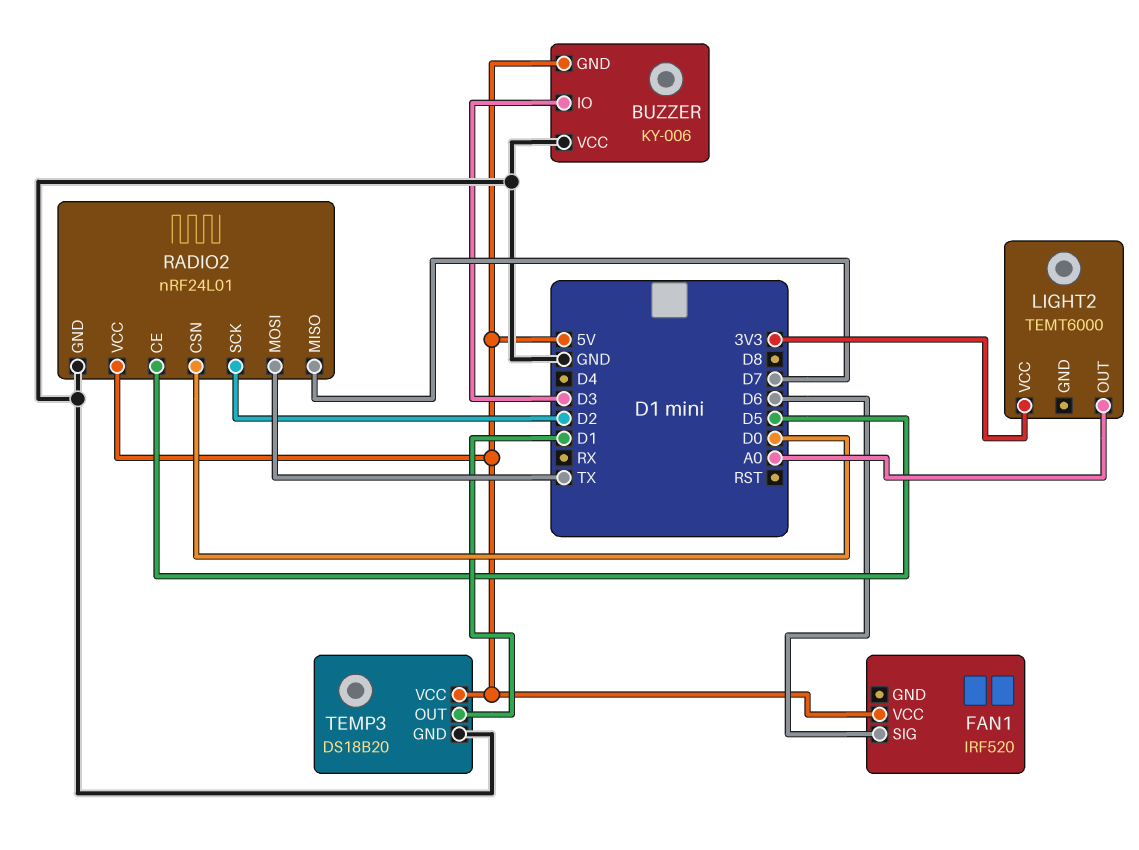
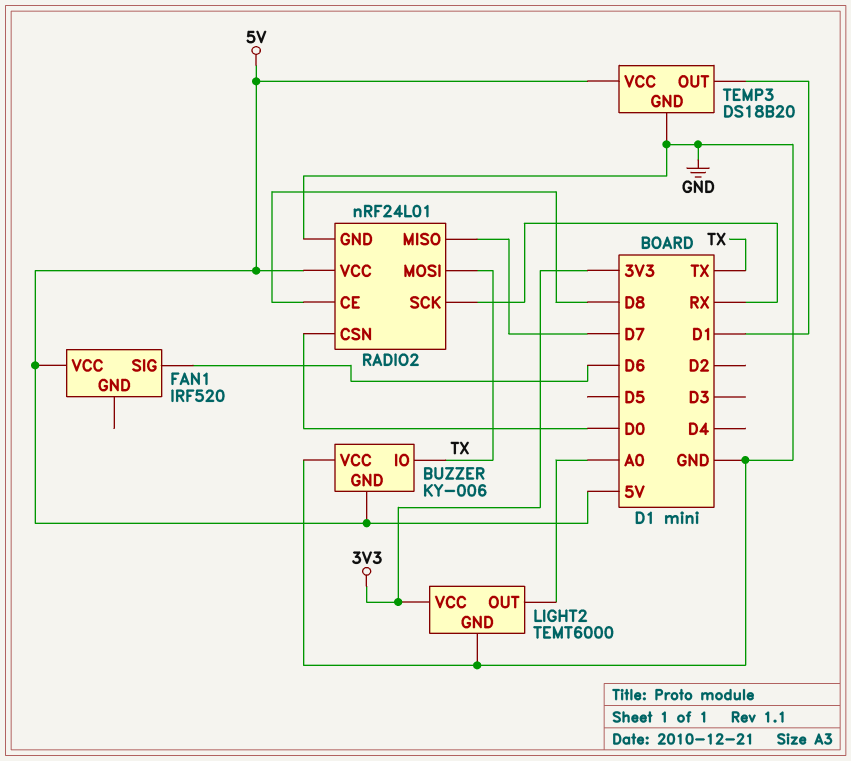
BUZZER pin IO: D3 -> TX
LIGHT2 pin GND: none -> GND
RADIO2 pin CE: D5 -> D8
RADIO2 pin SCK: D2 -> RX

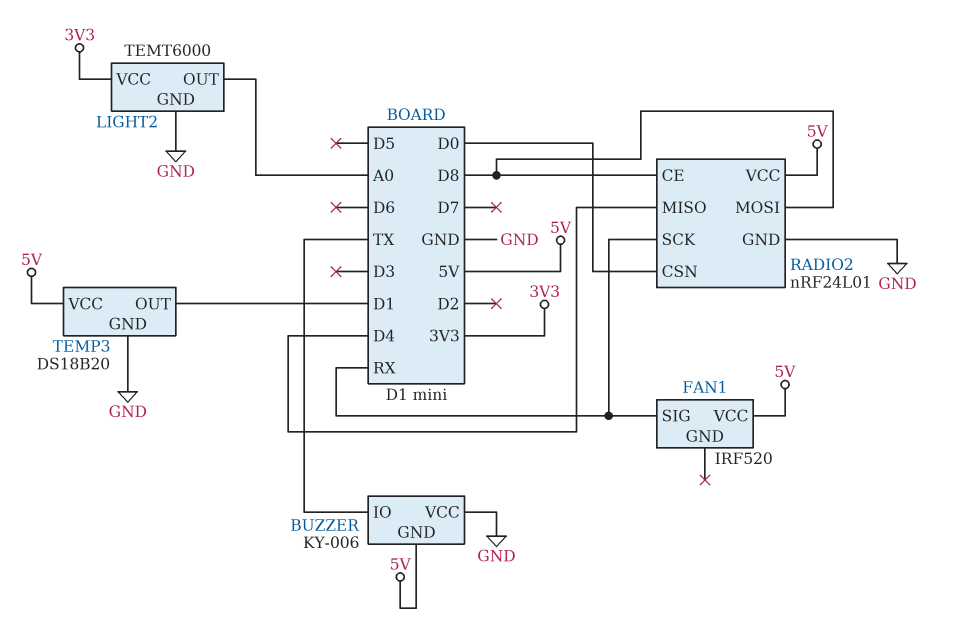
FAN1 pin SIG: D6 -> RX
RADIO2 pin MISO: D7 -> D4
RADIO2 pin MOSI: TX -> D8

